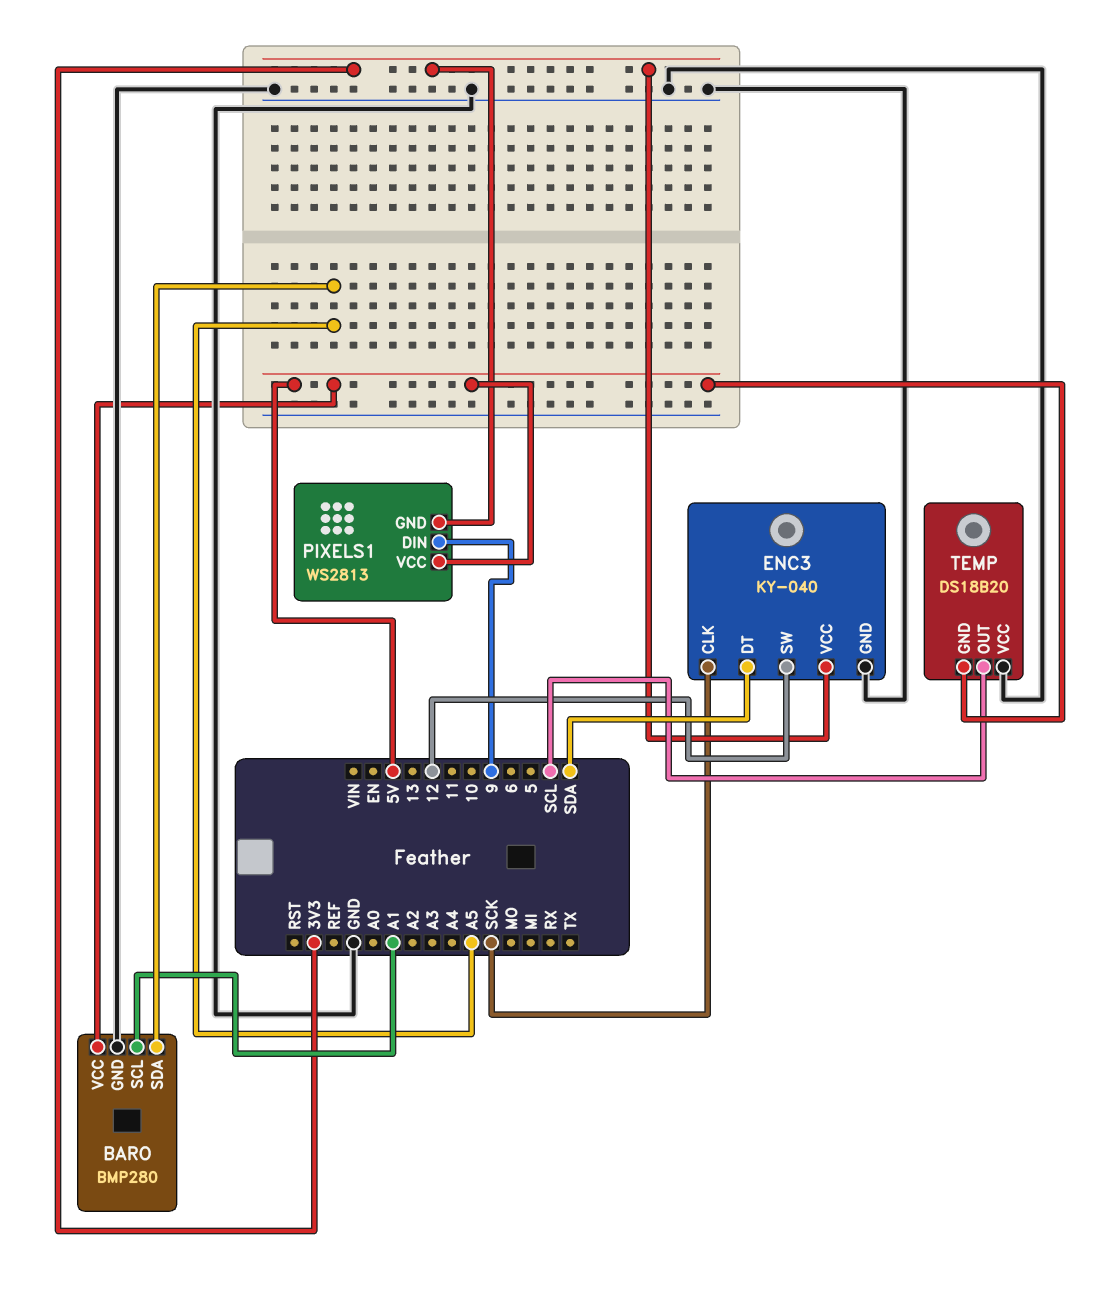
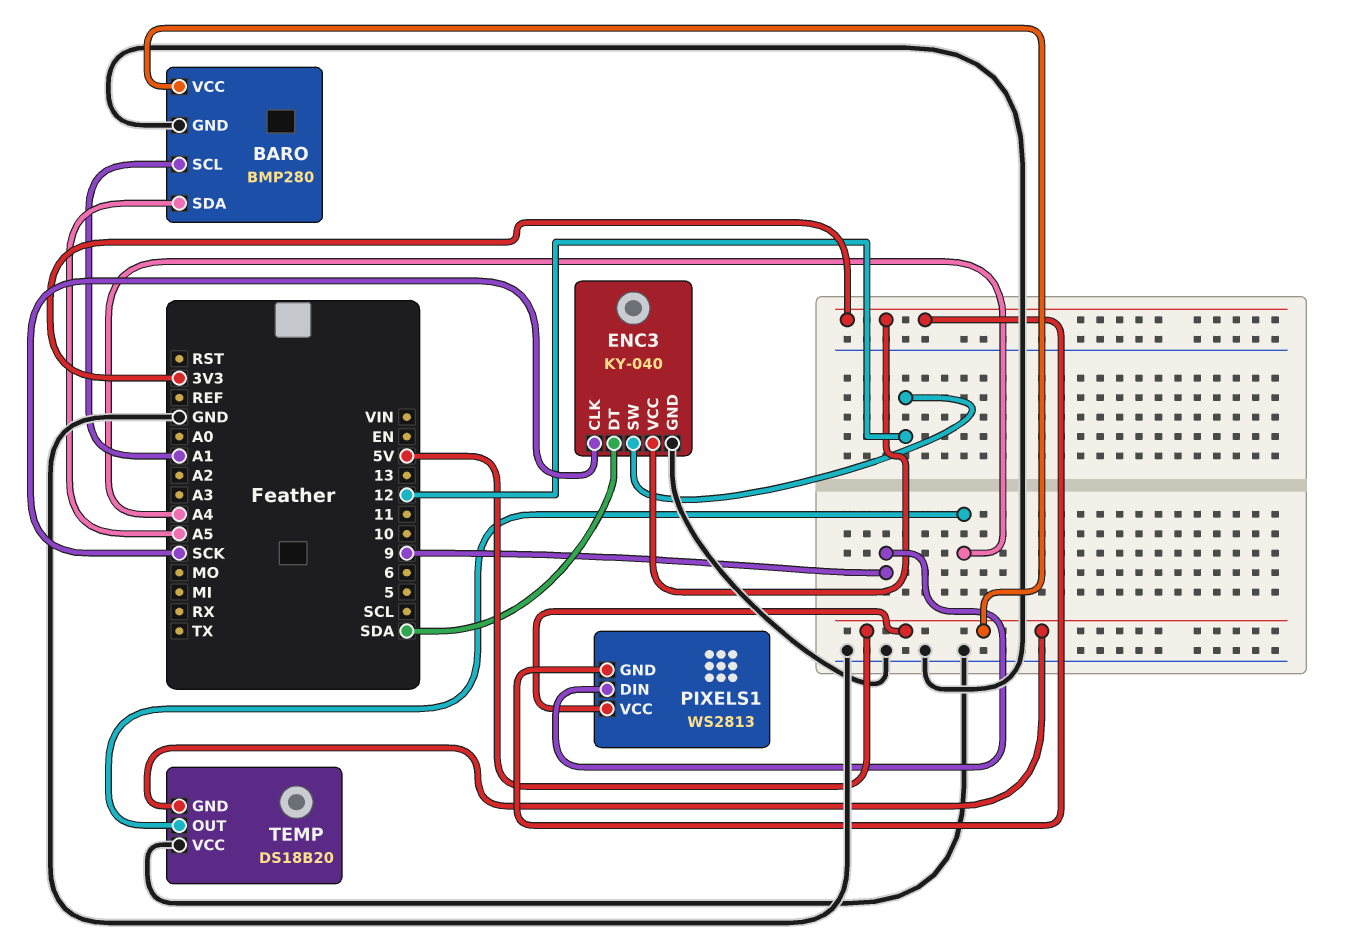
TEMP pin OUT: SCL -> A4

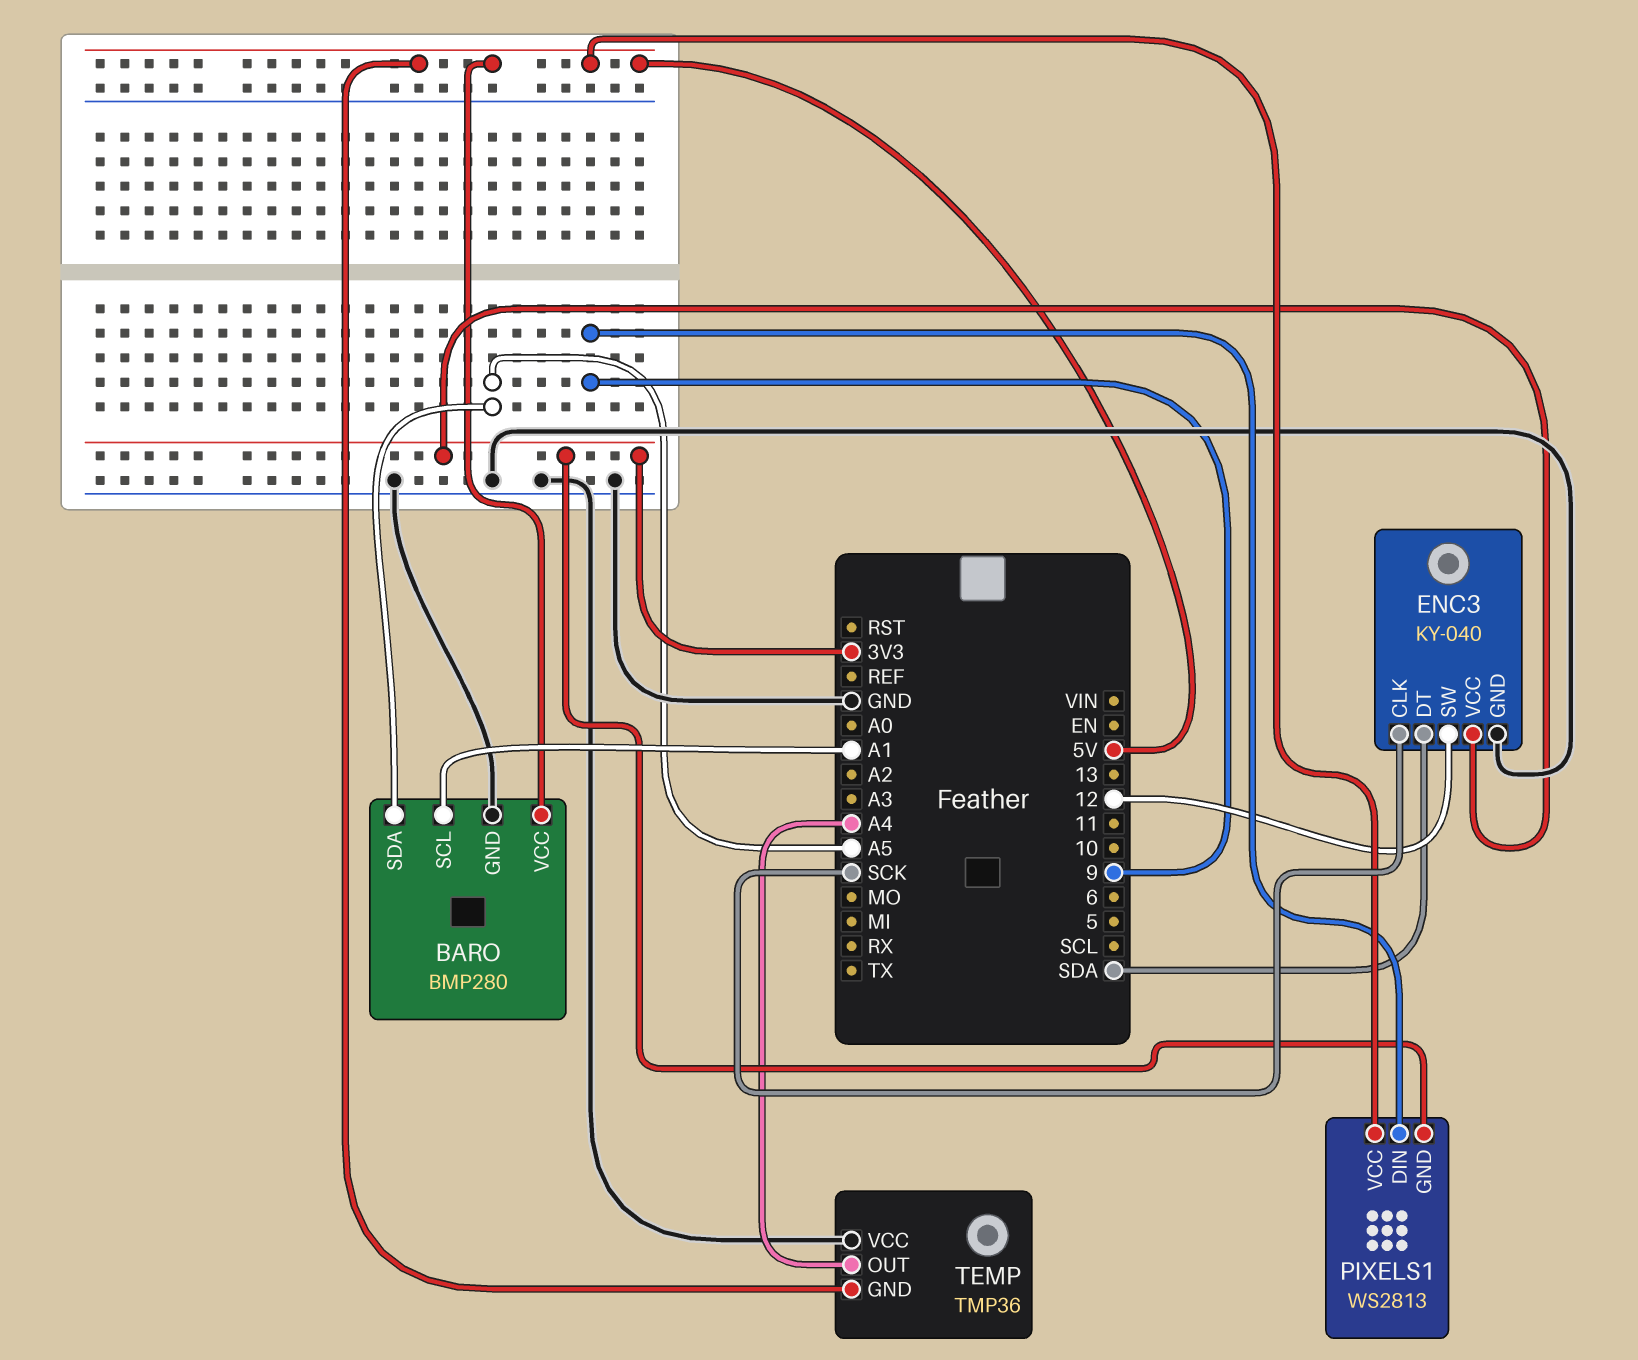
TEMP: DS18B20 -> TMP36

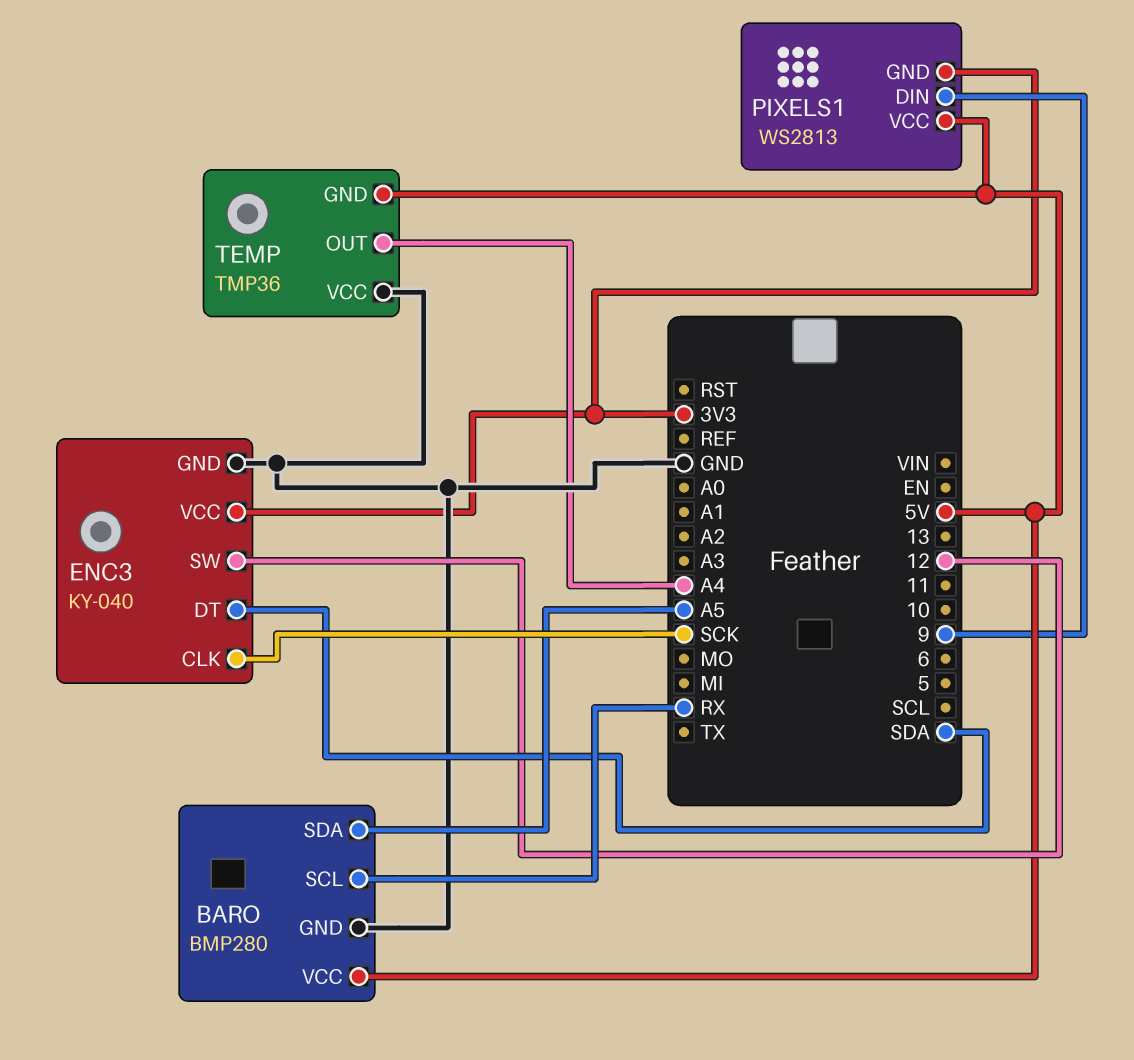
BARO pin SCL: A1 -> RX

